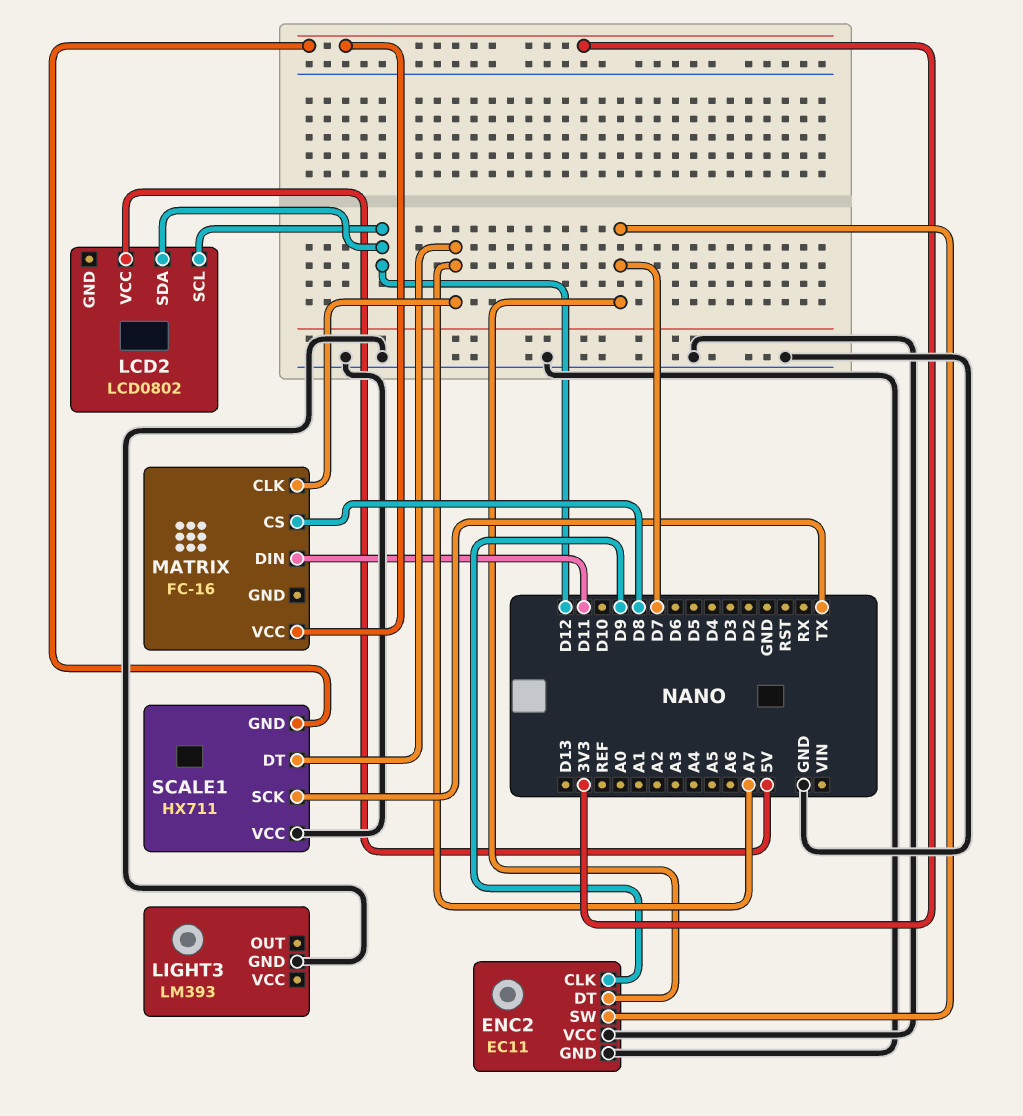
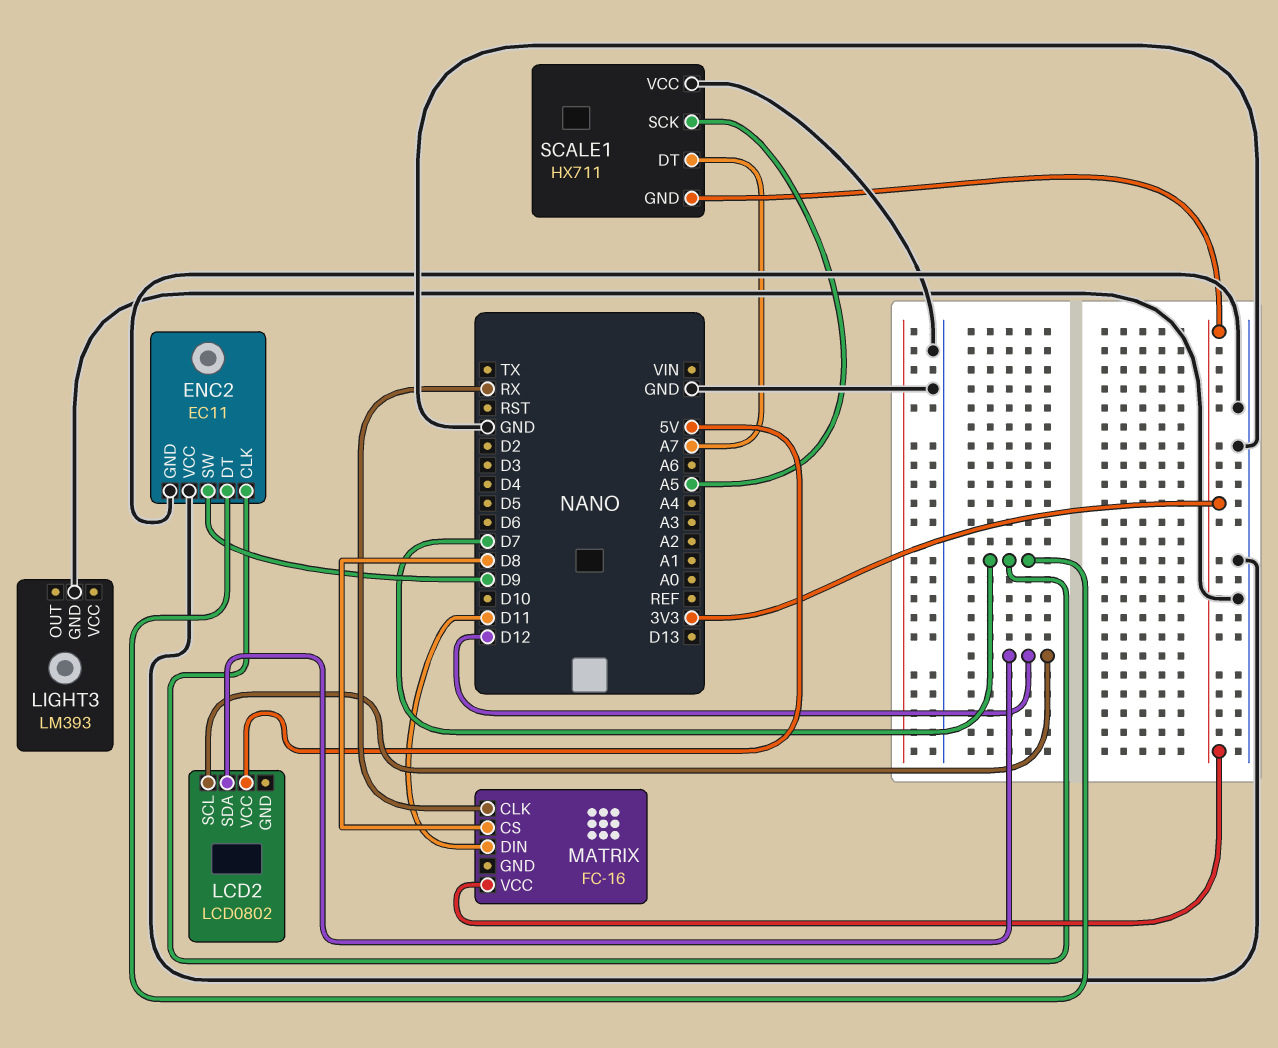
ENC2 pin CLK: D9 -> D7
ENC2 pin SW: D7 -> D9
MATRIX pin CLK: A7 -> RX
SCALE1 pin SCK: TX -> A5

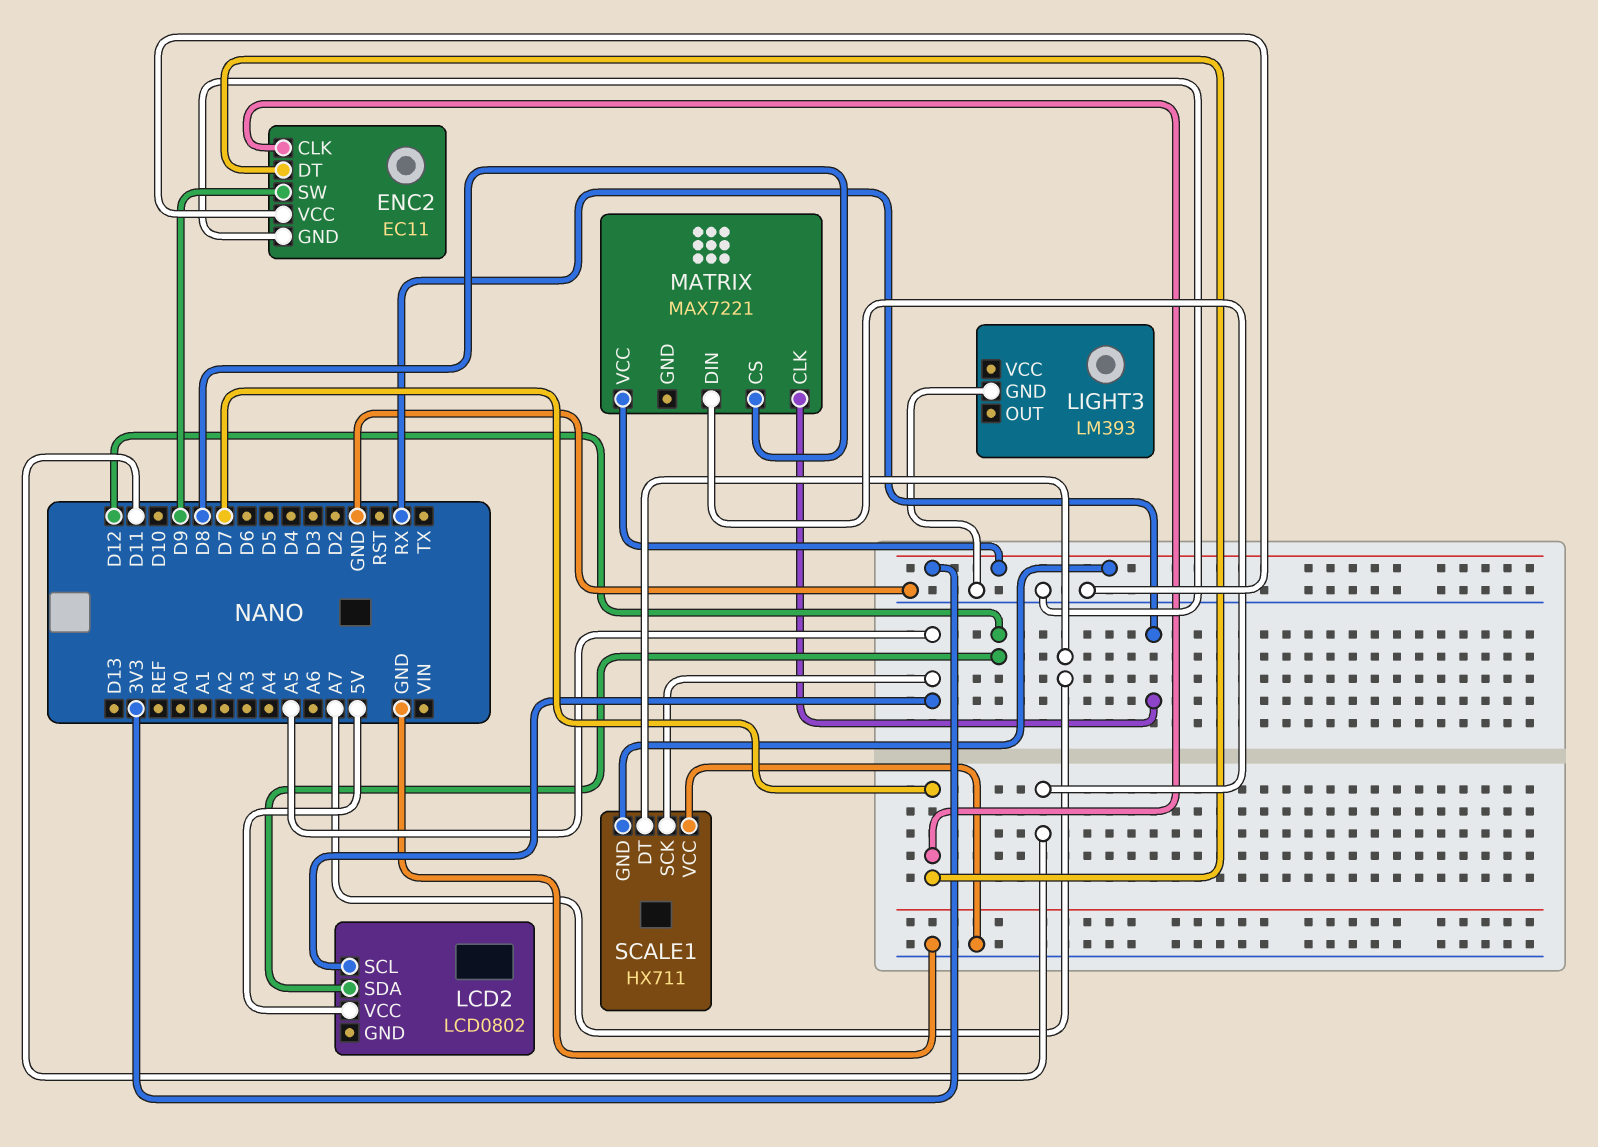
LCD2 pin SCL: D12 -> A5
MATRIX: FC-16 -> MAX7221

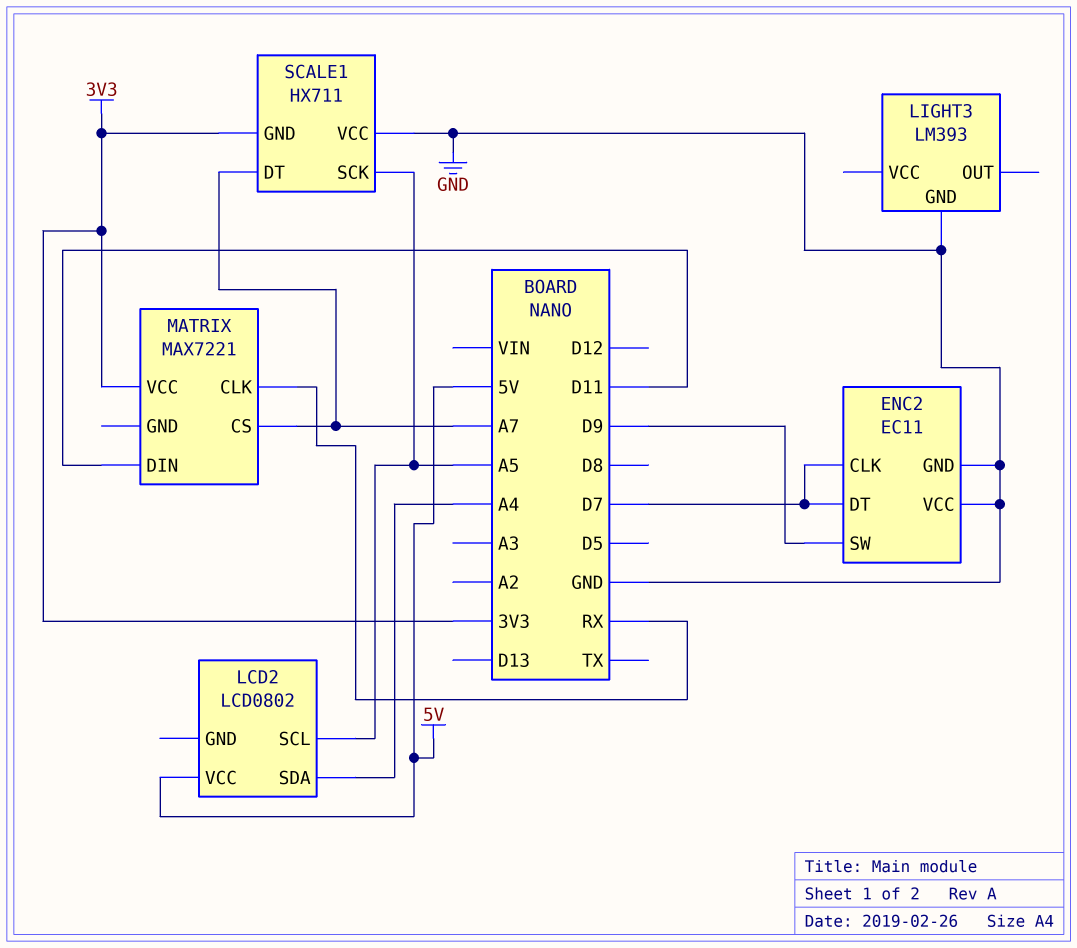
LCD2 pin SDA: D12 -> A4
MATRIX pin CS: D8 -> A7

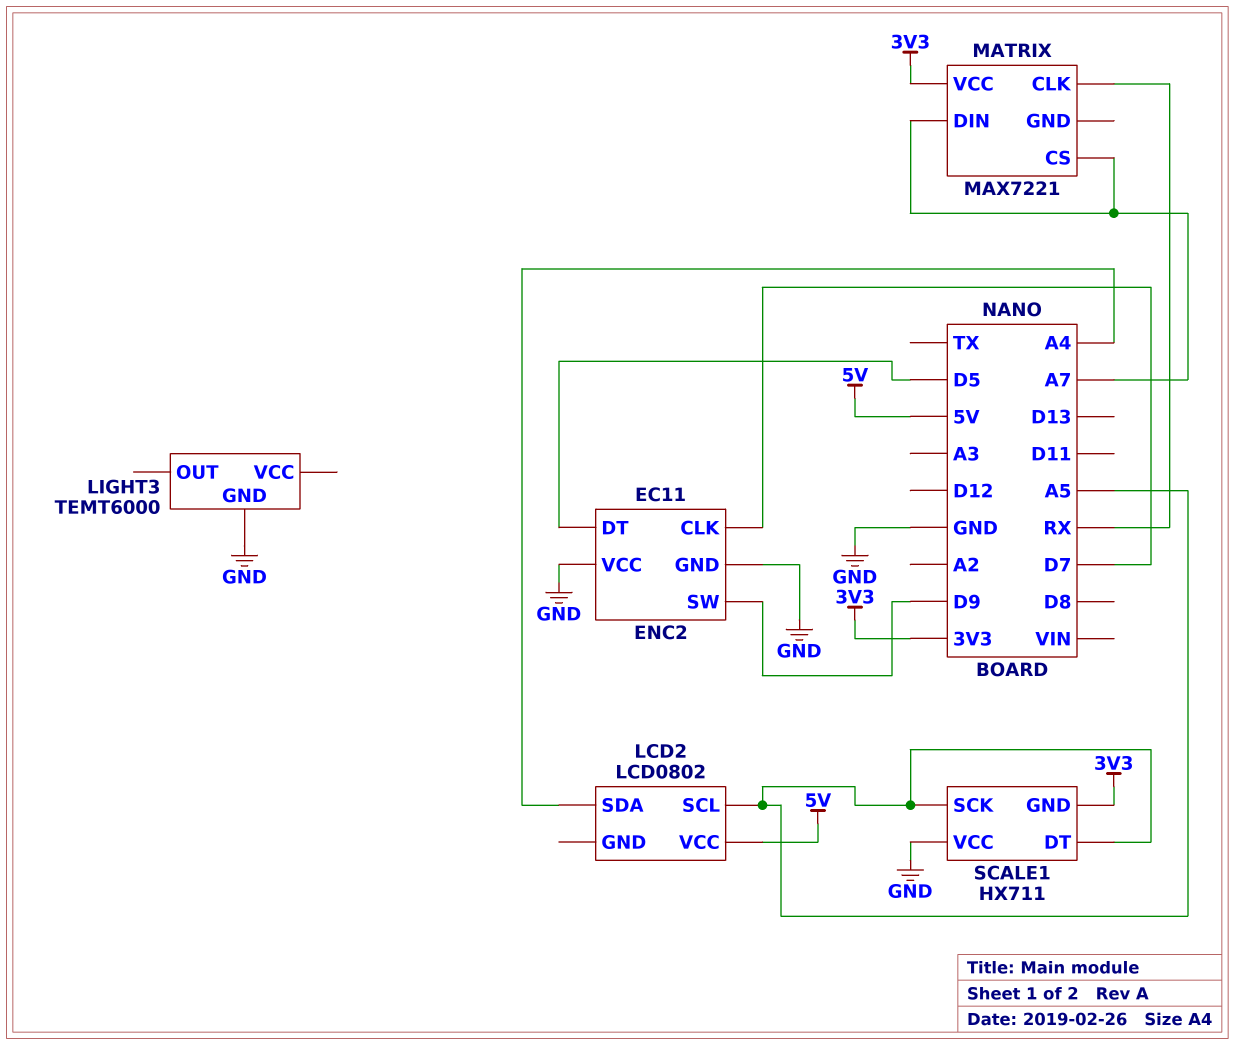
ENC2 pin DT: D7 -> D5
LIGHT3: LM393 -> TEMT6000
MATRIX pin DIN: D11 -> A7
SCALE1 pin DT: A7 -> A5

